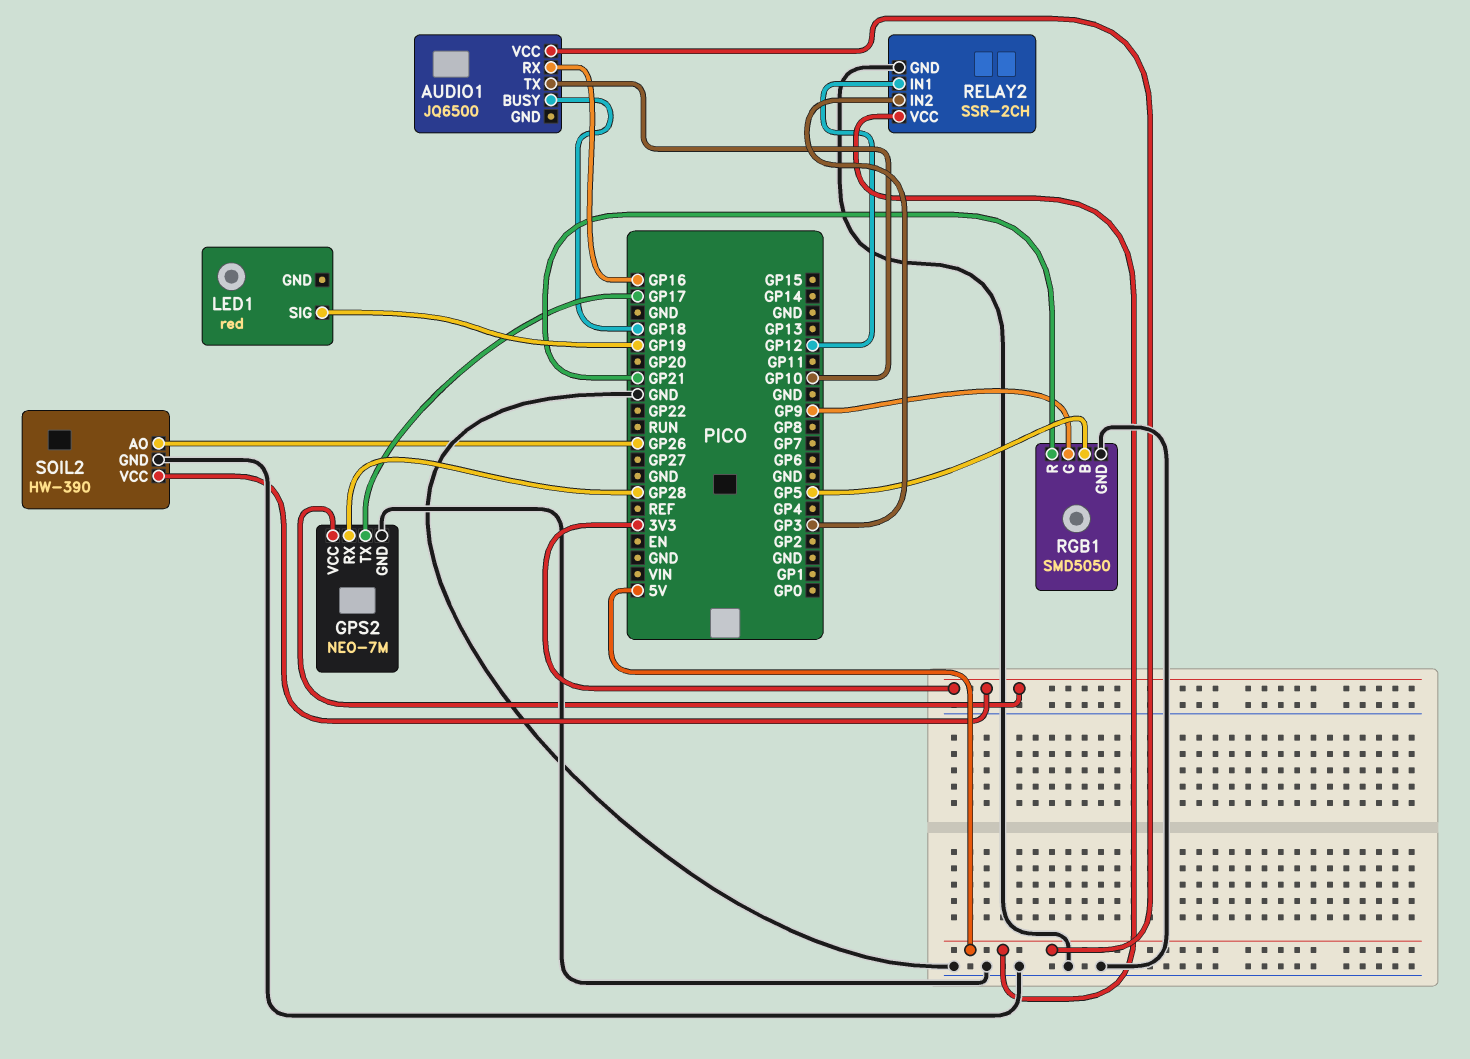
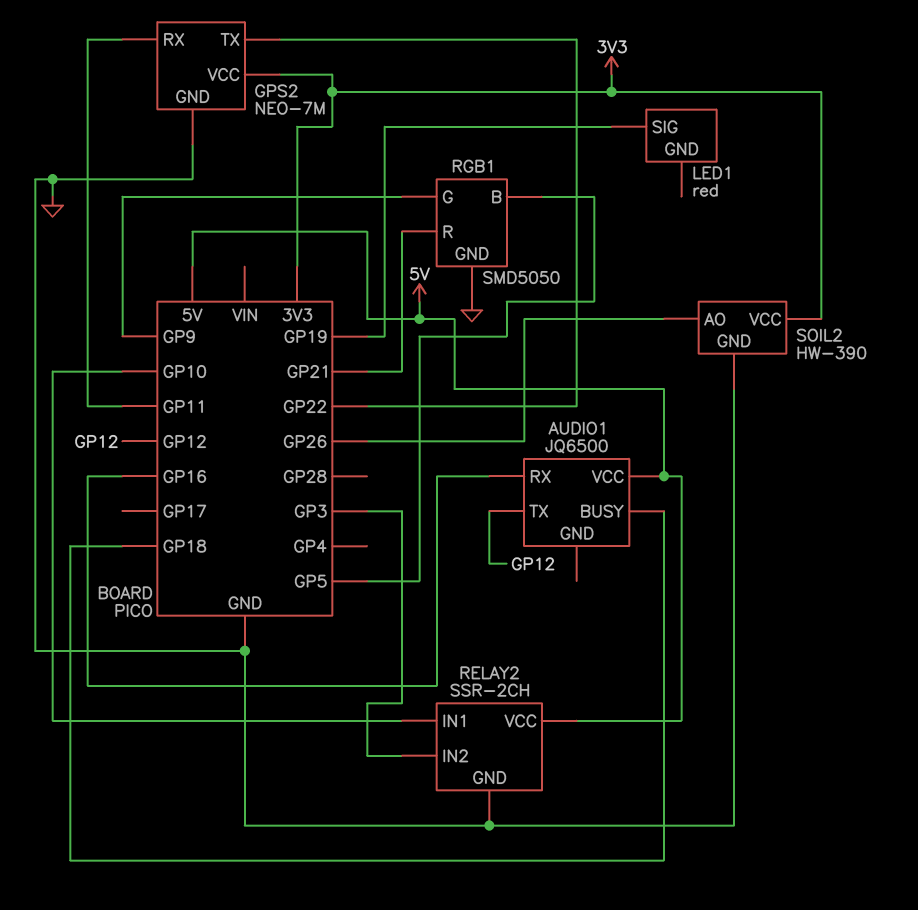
AUDIO1 pin TX: GP10 -> GP12
GPS2 pin RX: GP28 -> GP11
GPS2 pin TX: GP17 -> GP22
RELAY2 pin IN1: GP12 -> GP10

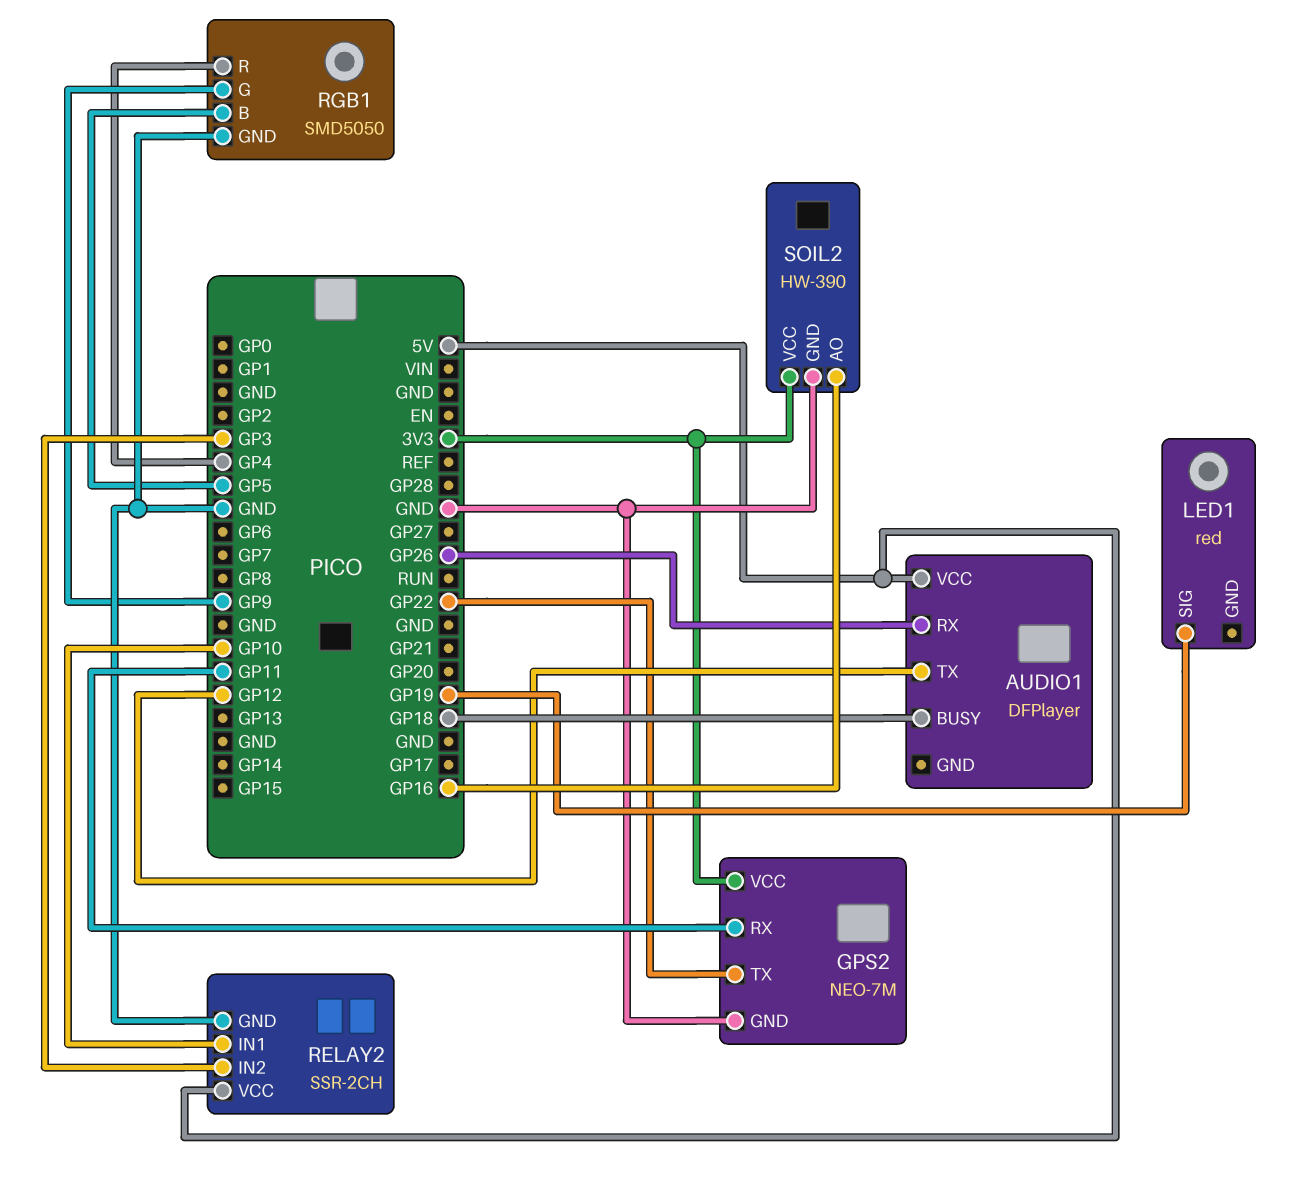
AUDIO1: JQ6500 -> DFPlayer
AUDIO1 pin RX: GP16 -> GP26
RGB1 pin R: GP21 -> GP4
SOIL2 pin AO: GP26 -> GP16

